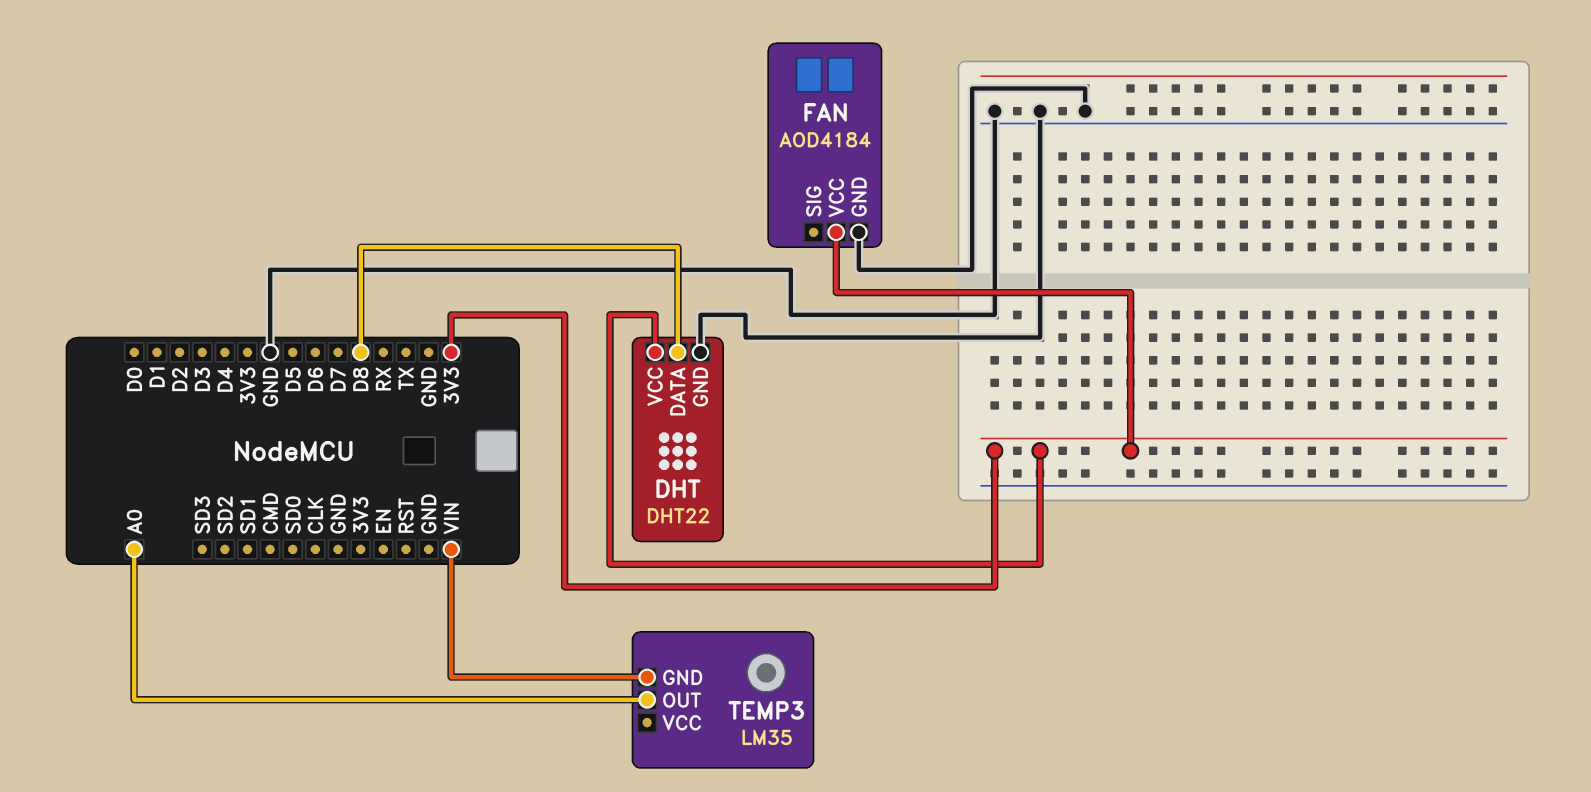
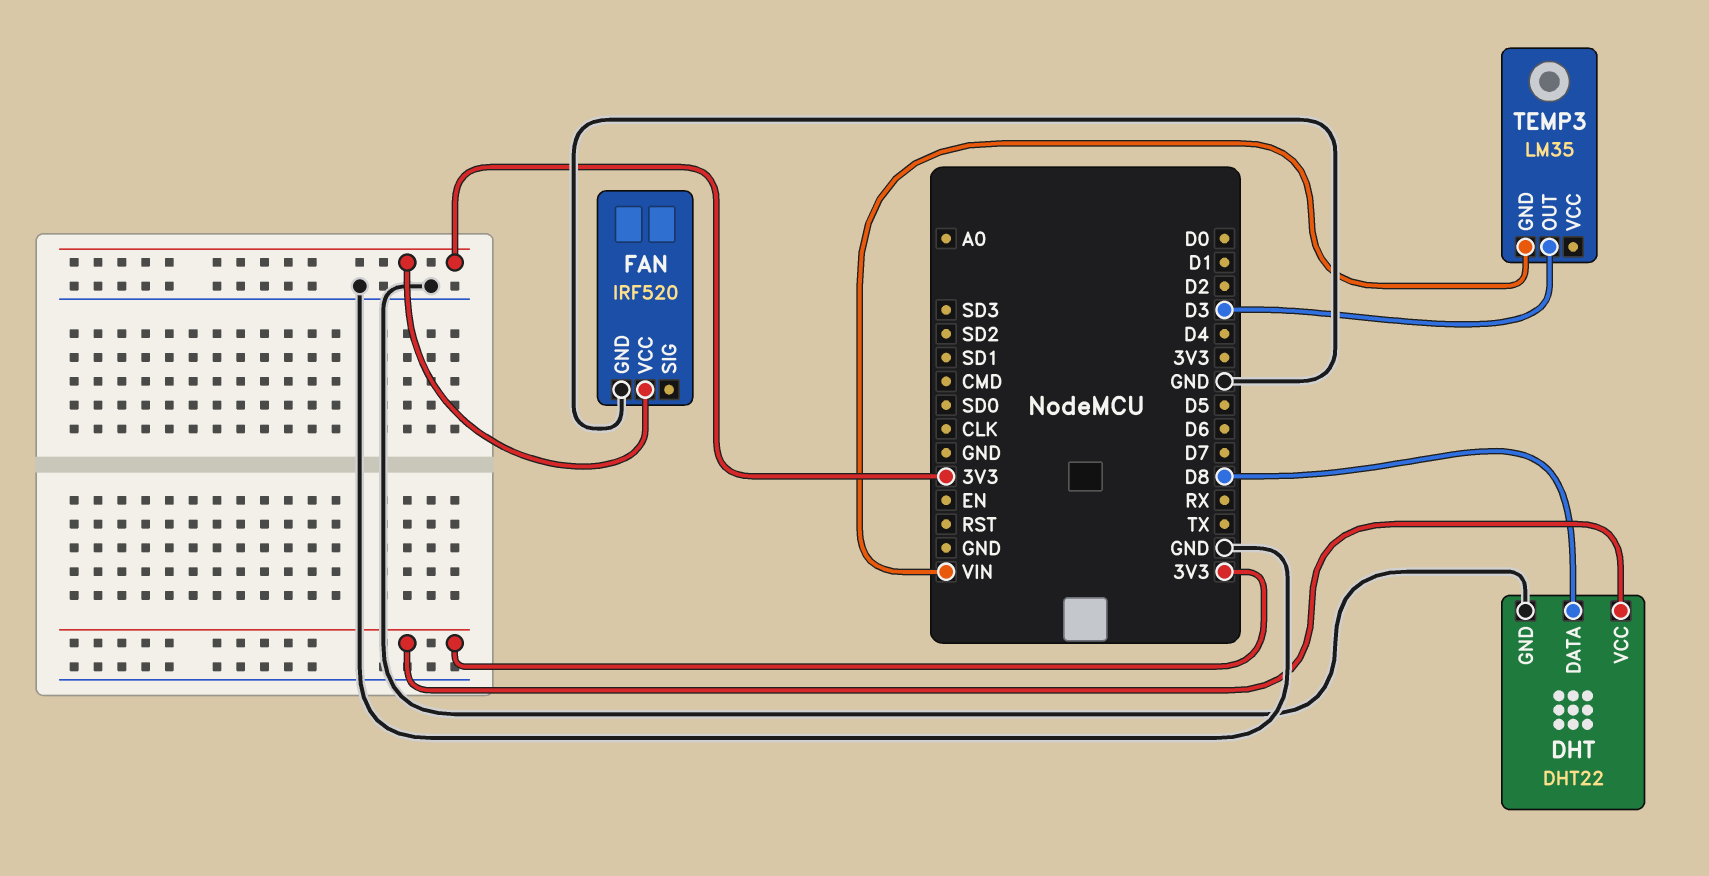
FAN: AOD4184 -> IRF520
TEMP3 pin OUT: A0 -> D3

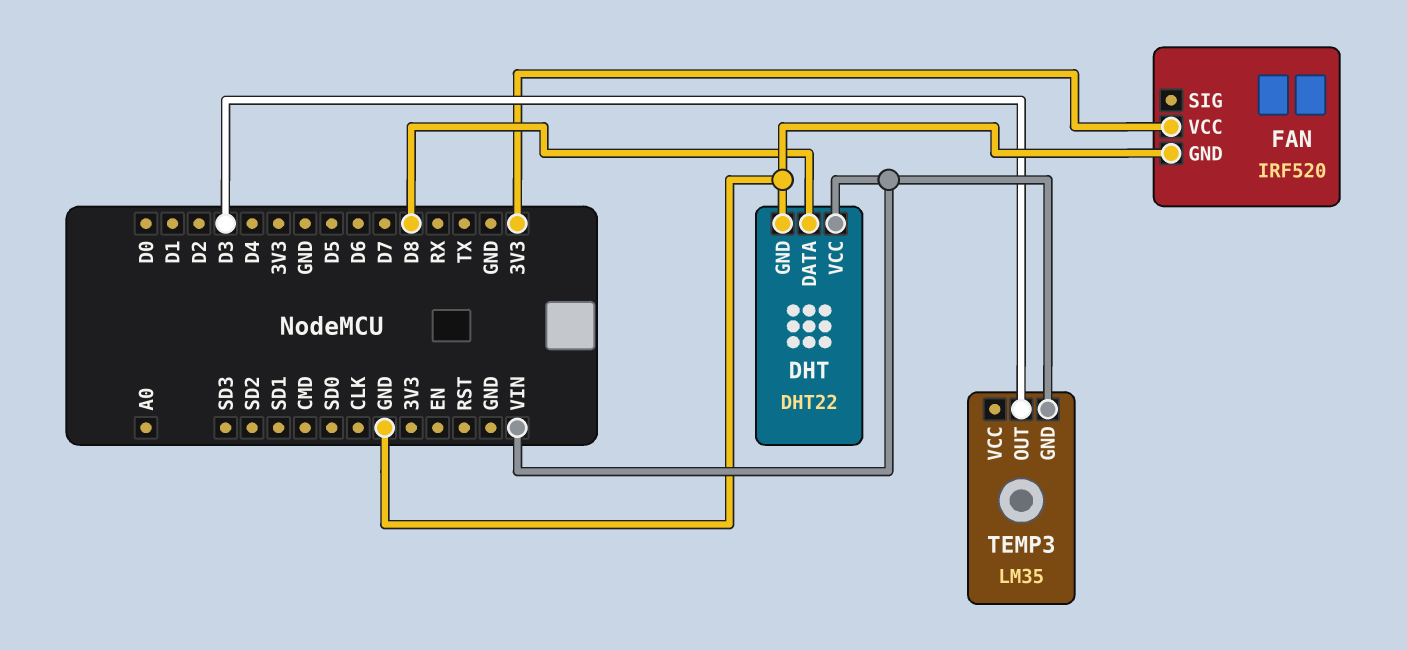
DHT pin VCC: 3V3 -> VIN

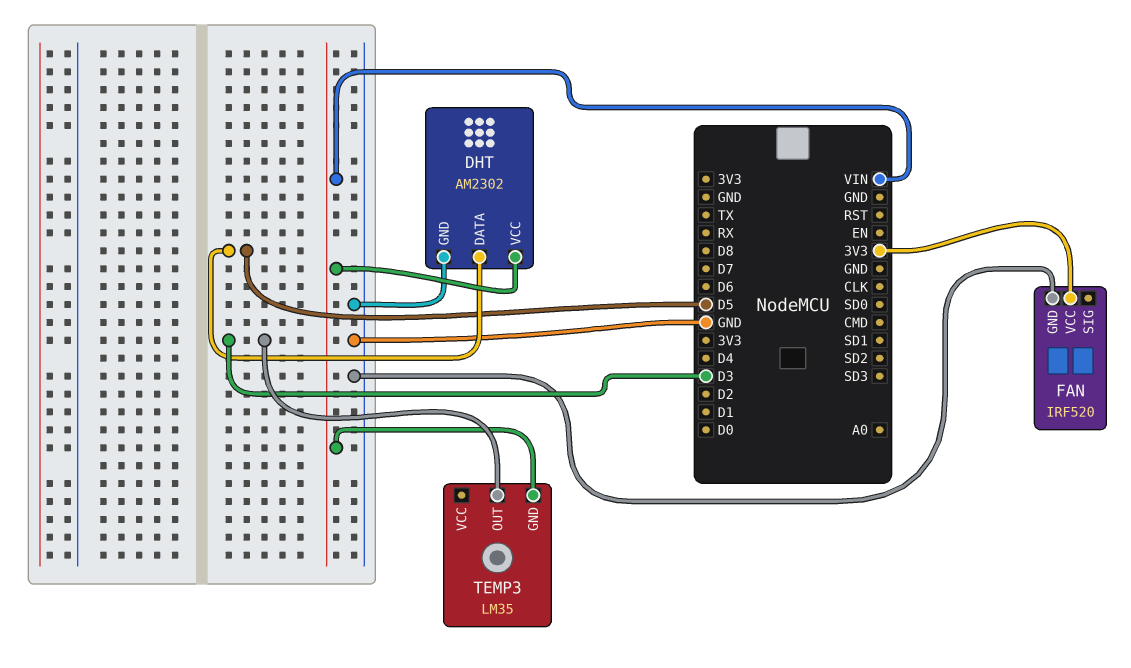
DHT: DHT22 -> AM2302
DHT pin DATA: D8 -> D5

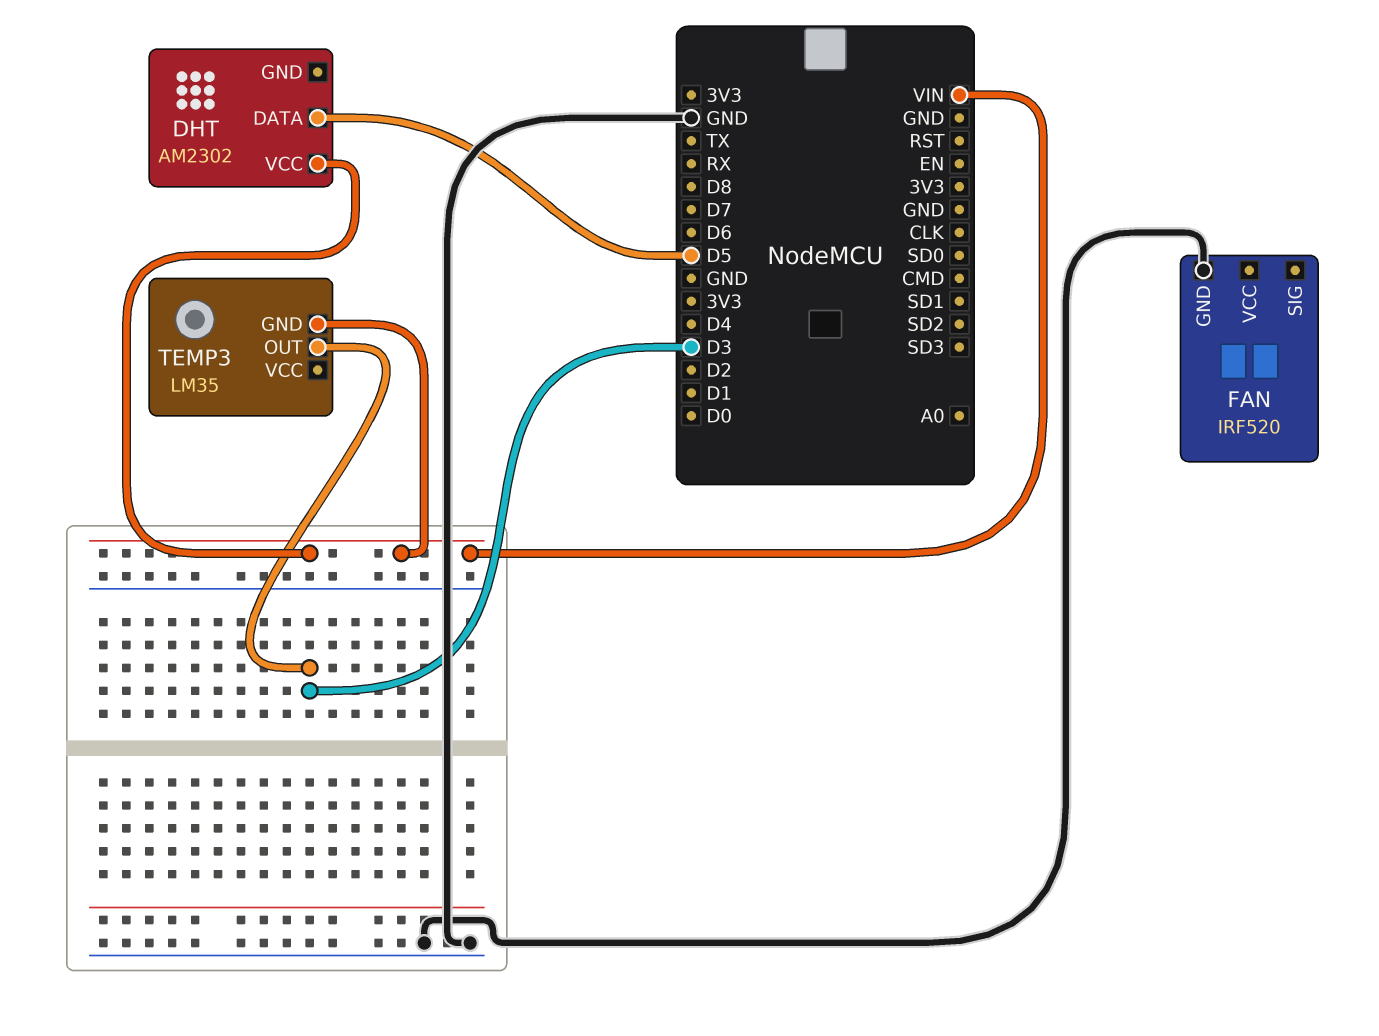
DHT pin GND: GND -> none
FAN pin VCC: 3V3 -> none

